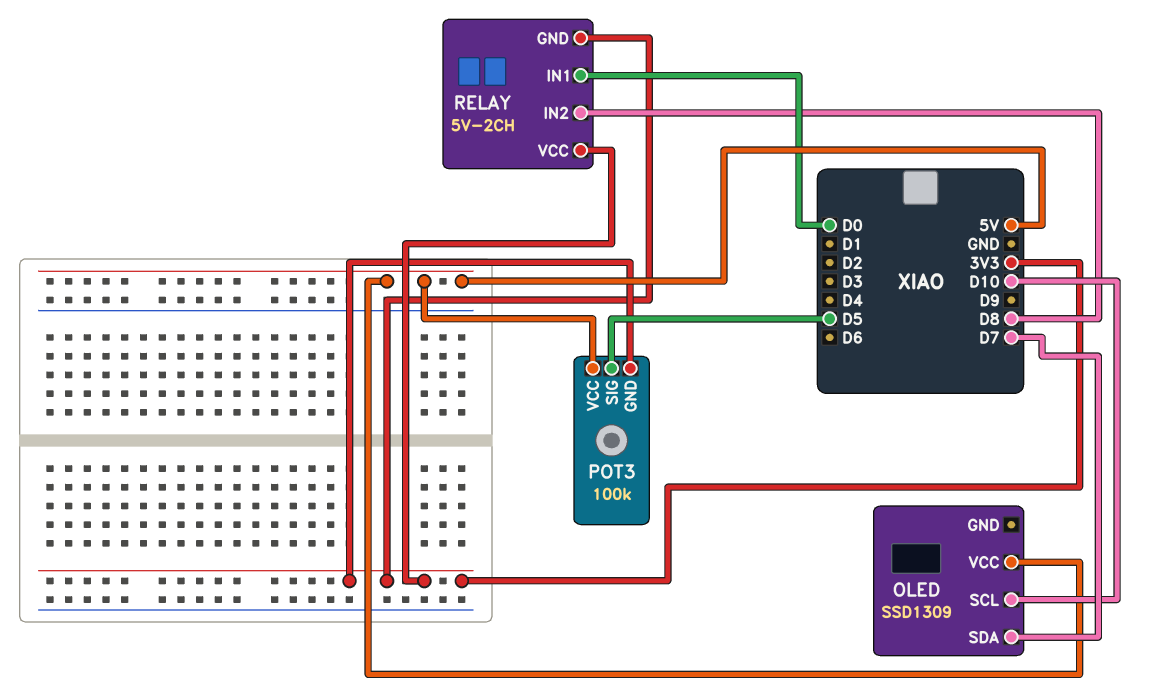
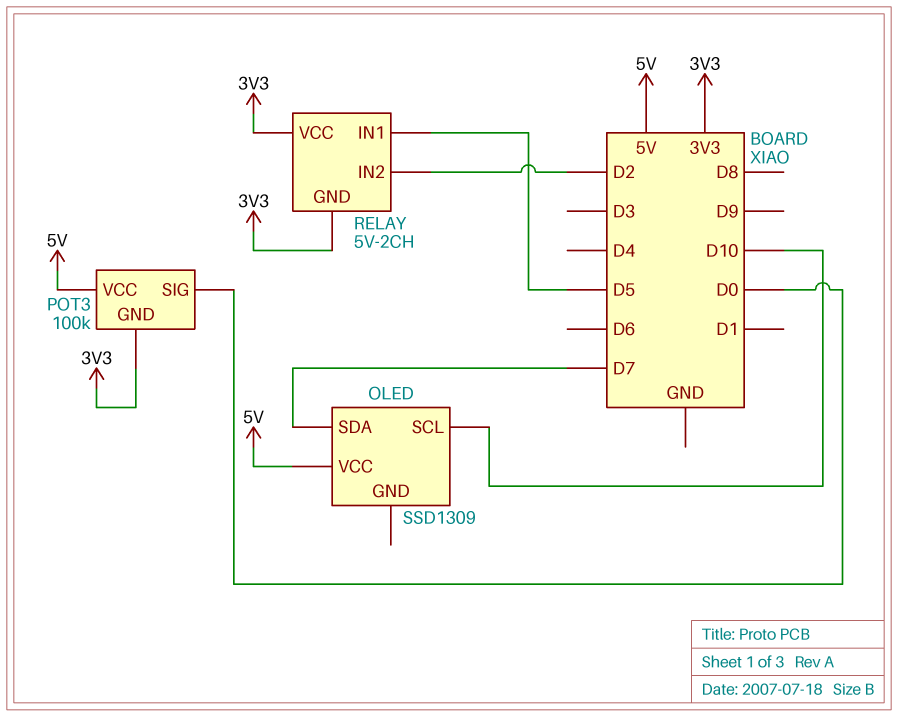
POT3 pin SIG: D5 -> D0
RELAY pin IN1: D0 -> D5
RELAY pin IN2: D8 -> D2

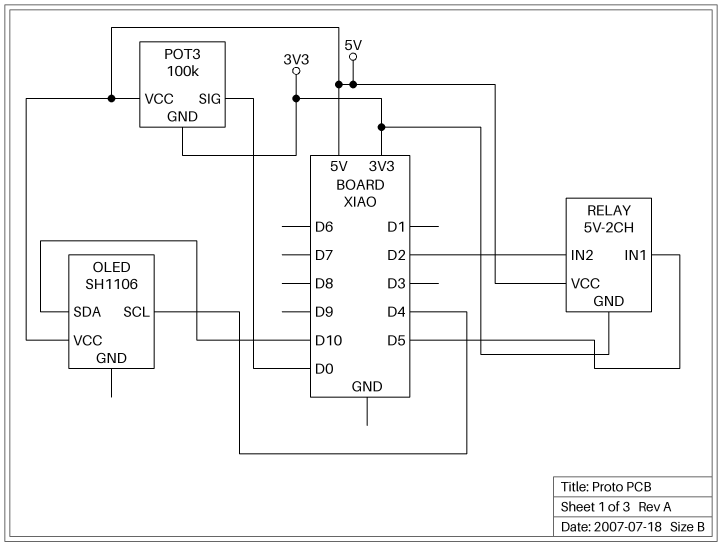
OLED: SSD1309 -> SH1106
OLED pin SCL: D10 -> D4
OLED pin SDA: D7 -> D10
RELAY pin VCC: 3V3 -> 5V

